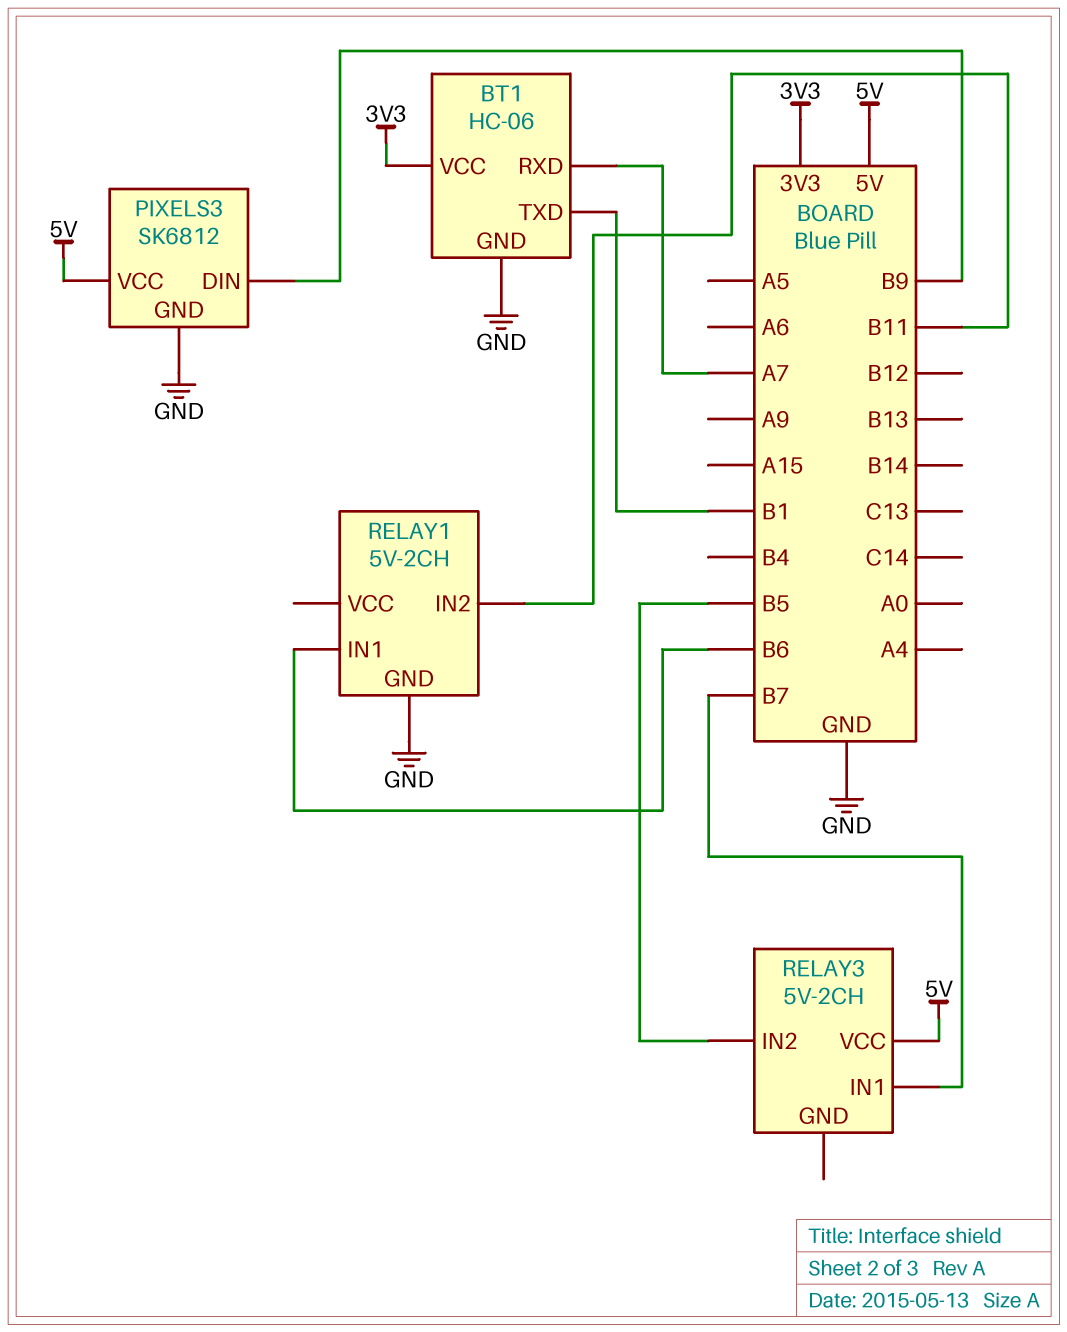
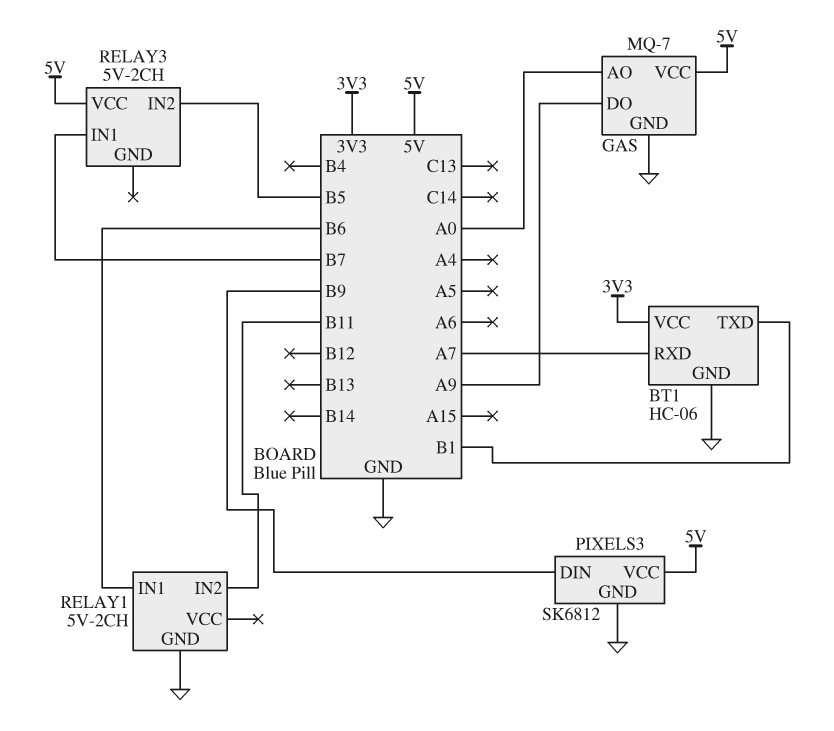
GAS: none -> MQ-7
GAS pin AO: none -> A0
GAS pin DO: none -> A9
GAS pin GND: none -> GND
GAS pin VCC: none -> 5V

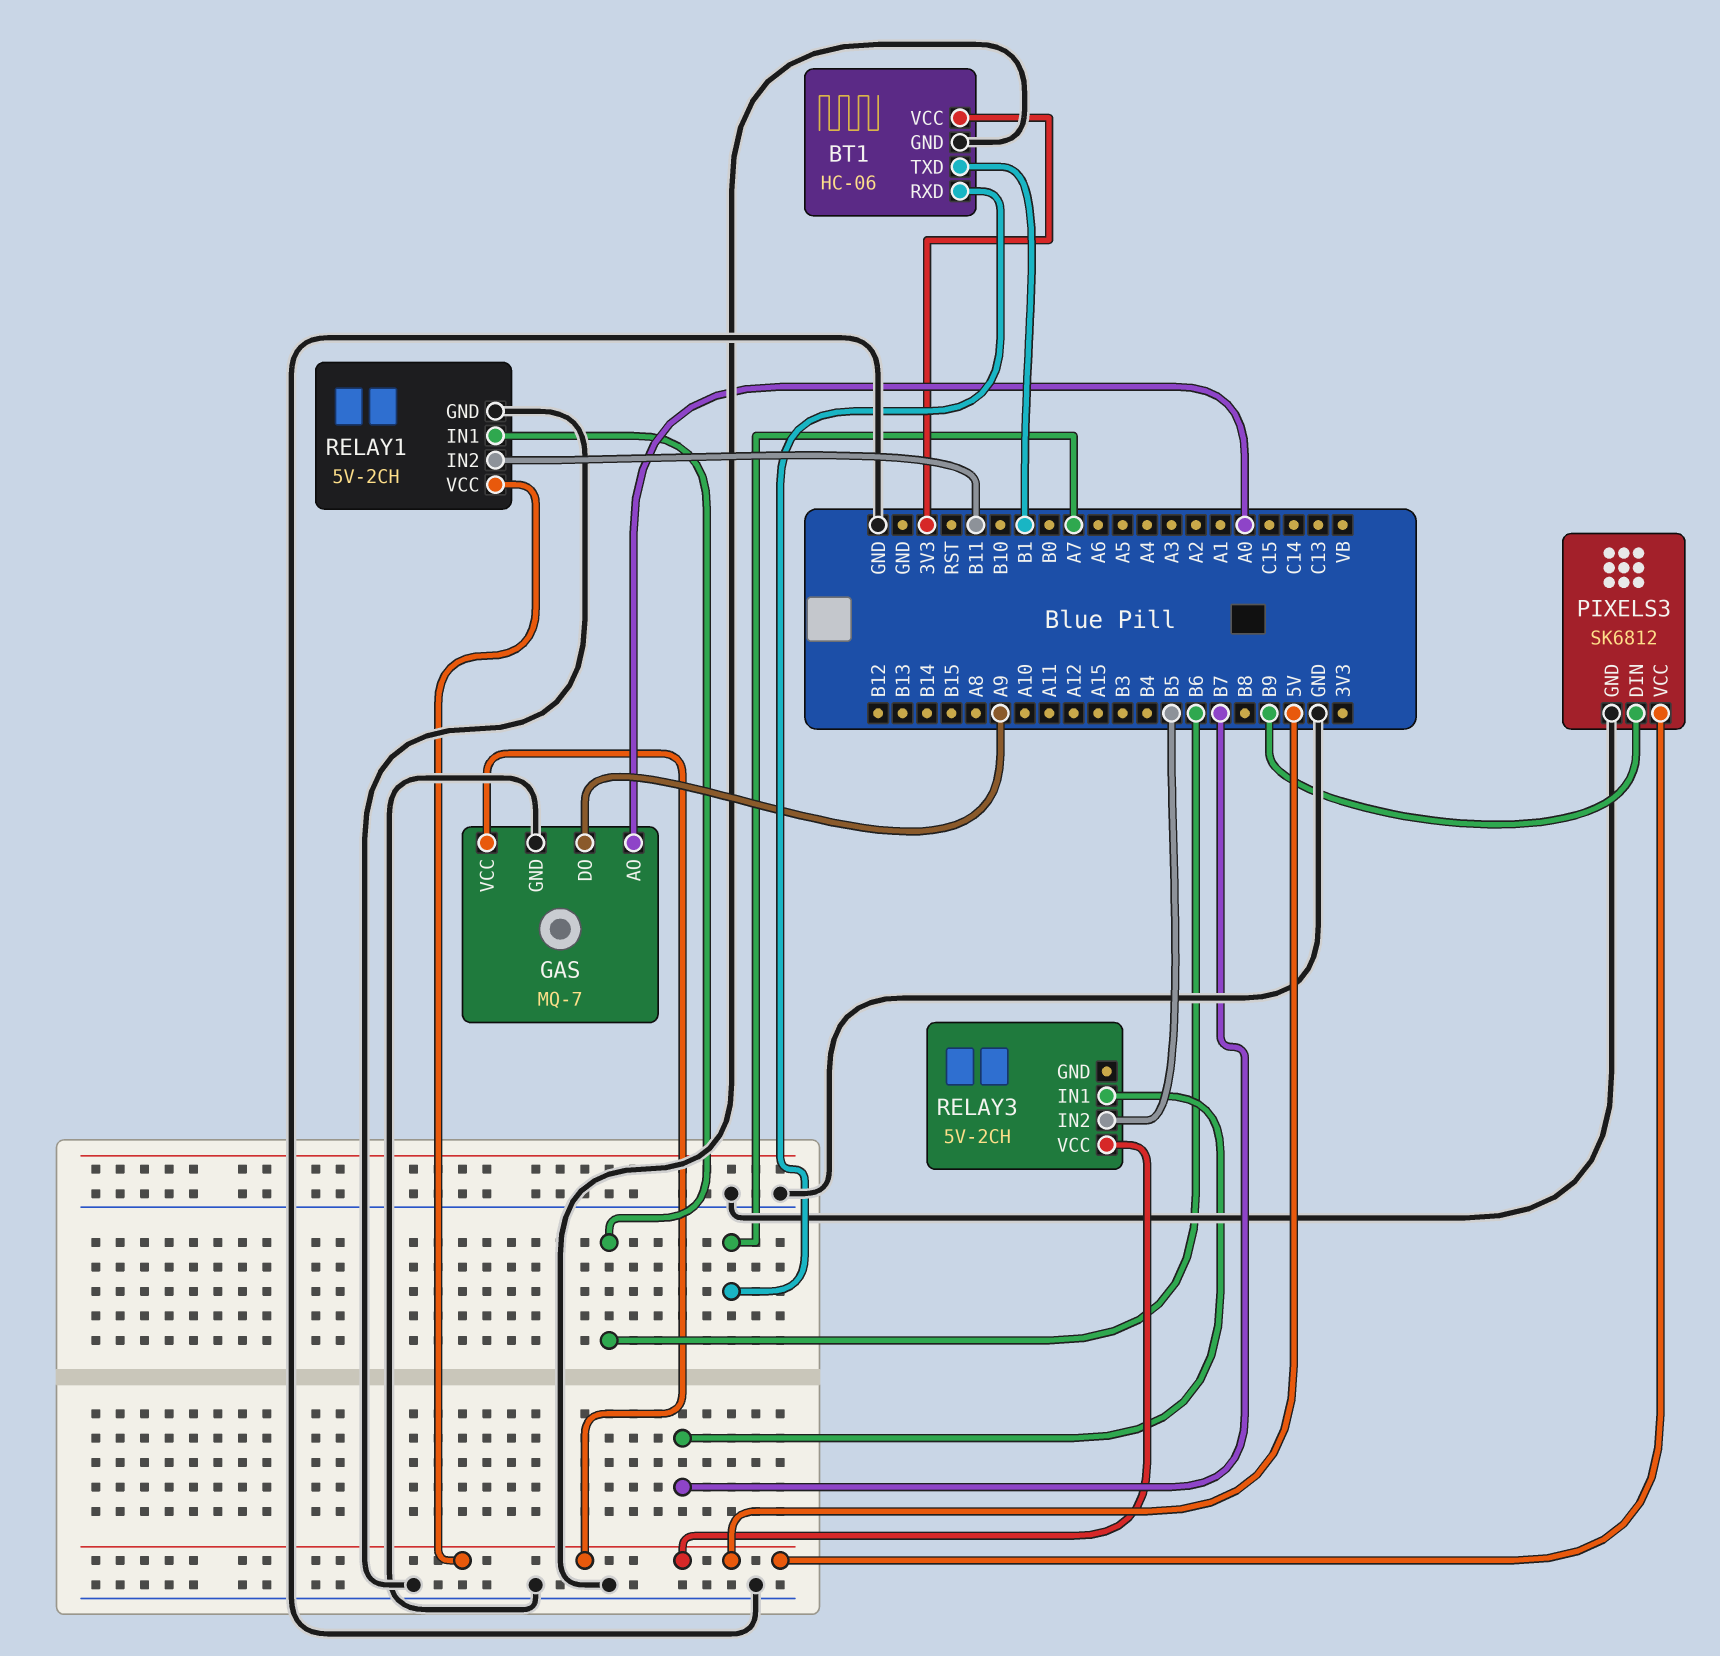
RELAY1 pin VCC: none -> 5V

